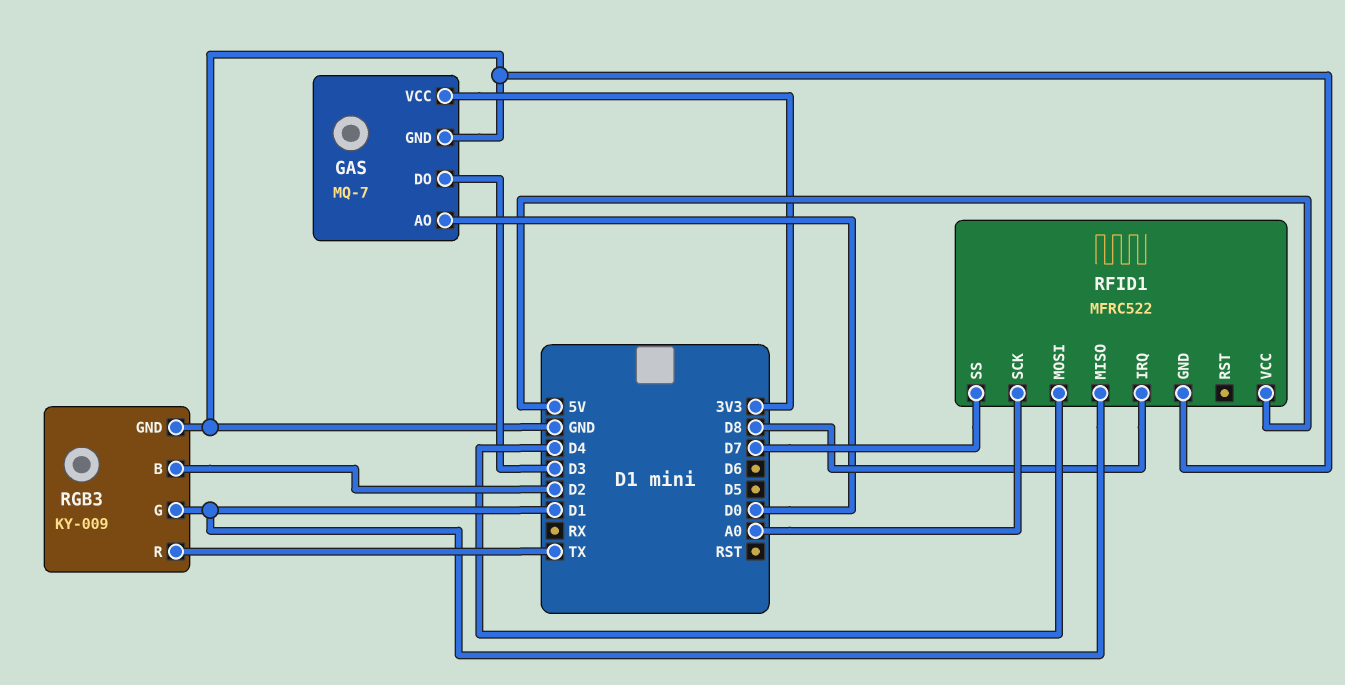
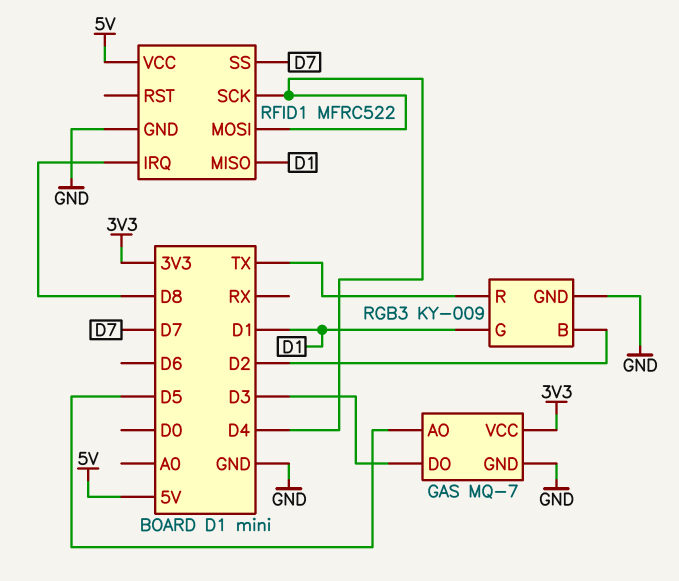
GAS pin AO: D0 -> D5
RFID1 pin SCK: A0 -> D4

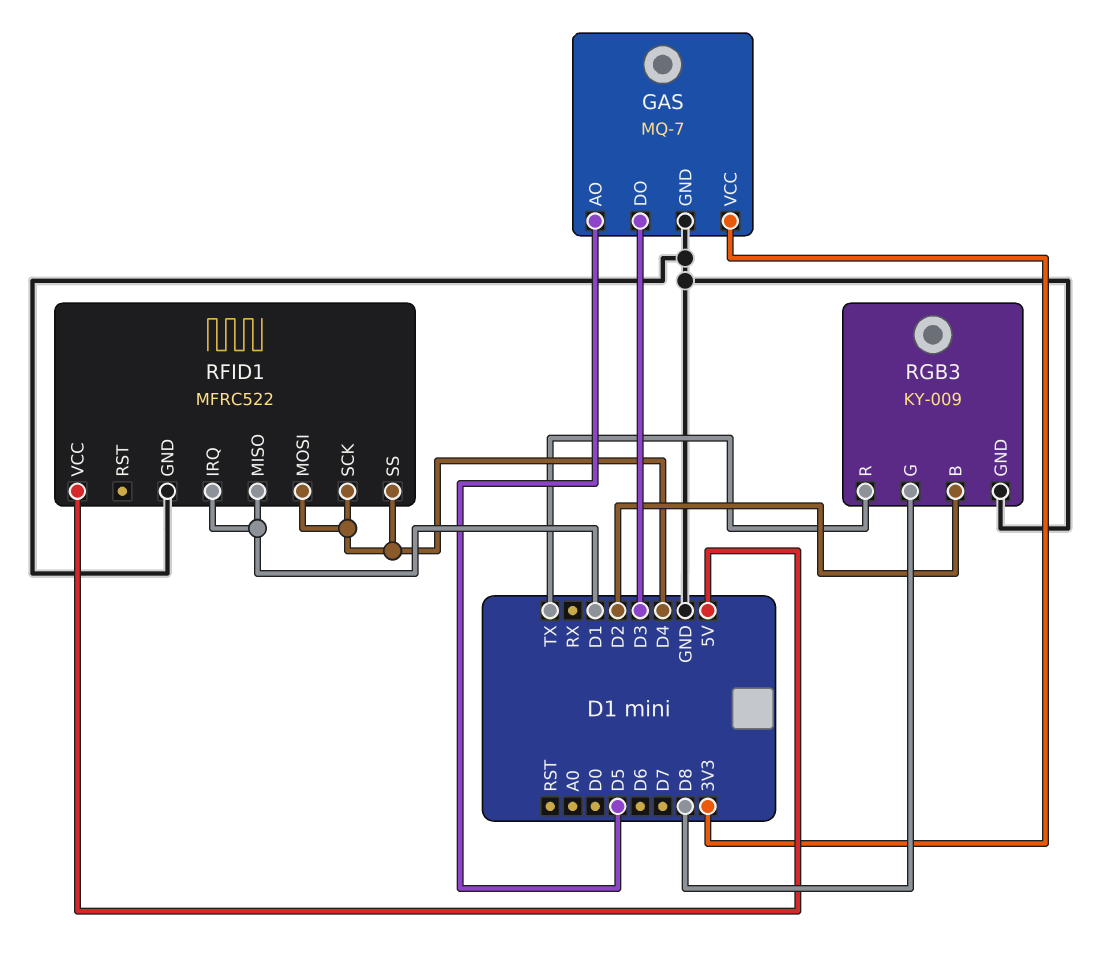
RFID1 pin IRQ: D8 -> D1
RFID1 pin SS: D7 -> D4
RGB3 pin G: D1 -> D8

